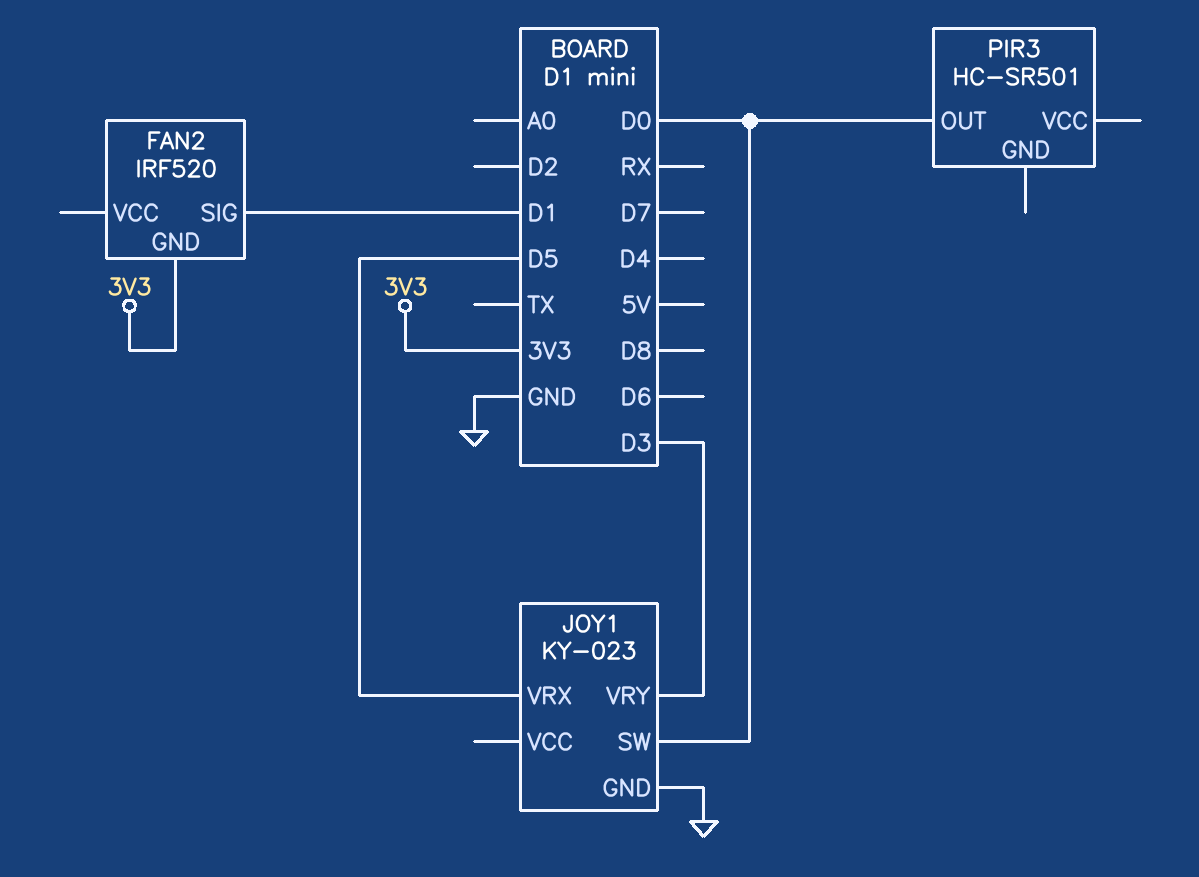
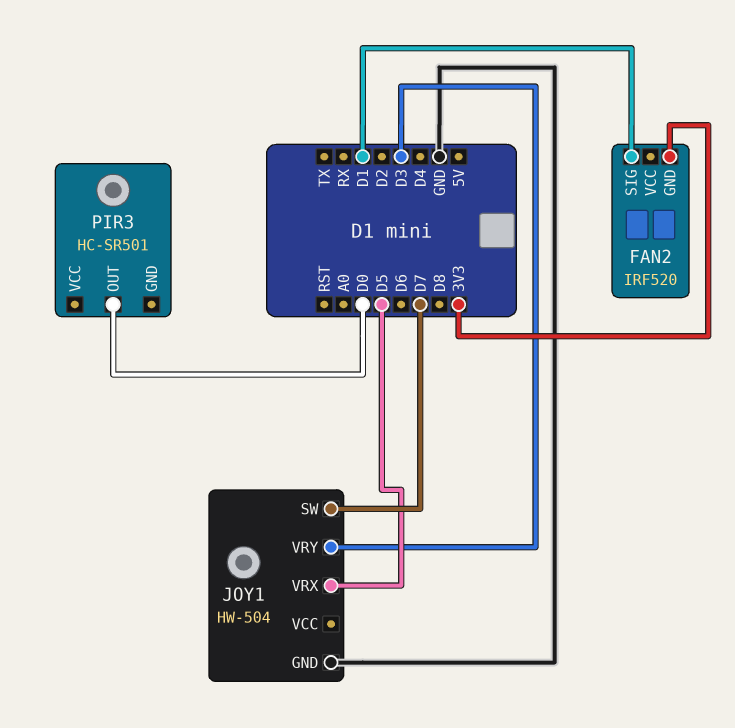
JOY1: KY-023 -> HW-504
JOY1 pin SW: D0 -> D7

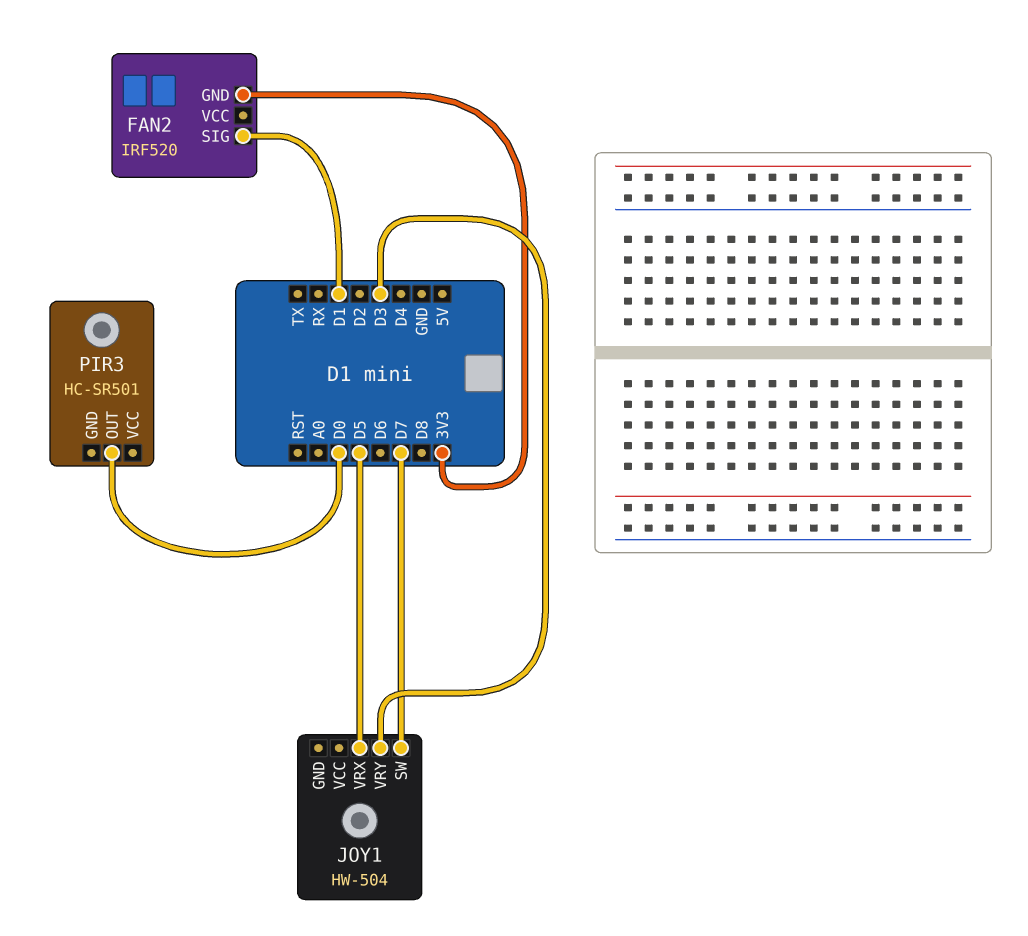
JOY1 pin GND: GND -> none

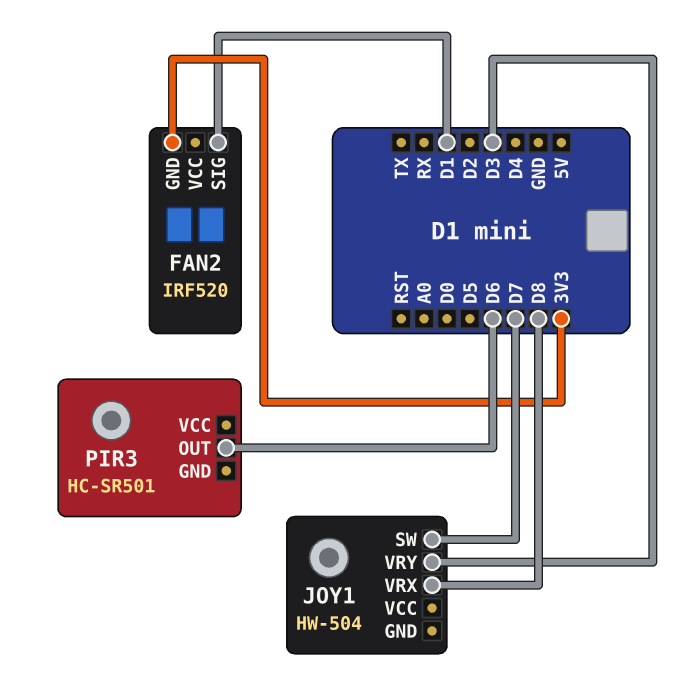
JOY1 pin VRX: D5 -> D8
PIR3 pin OUT: D0 -> D6

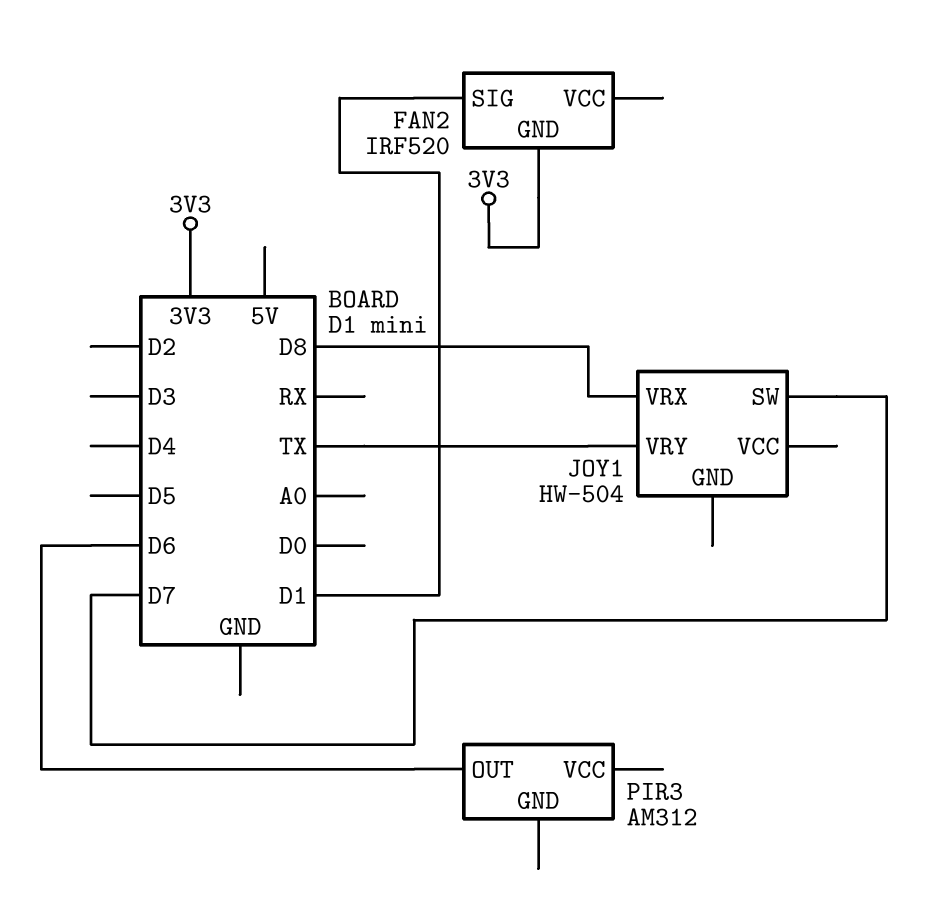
JOY1 pin VRY: D3 -> TX
PIR3: HC-SR501 -> AM312

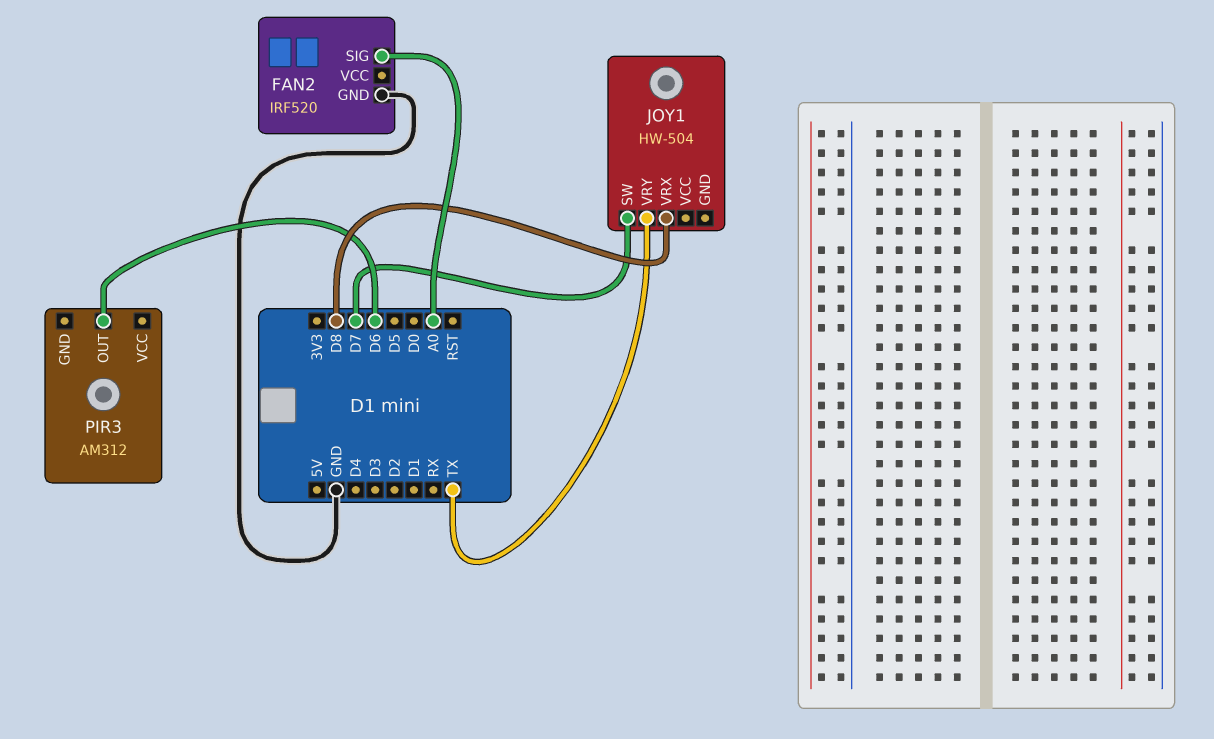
FAN2 pin GND: 3V3 -> GND
FAN2 pin SIG: D1 -> A0

